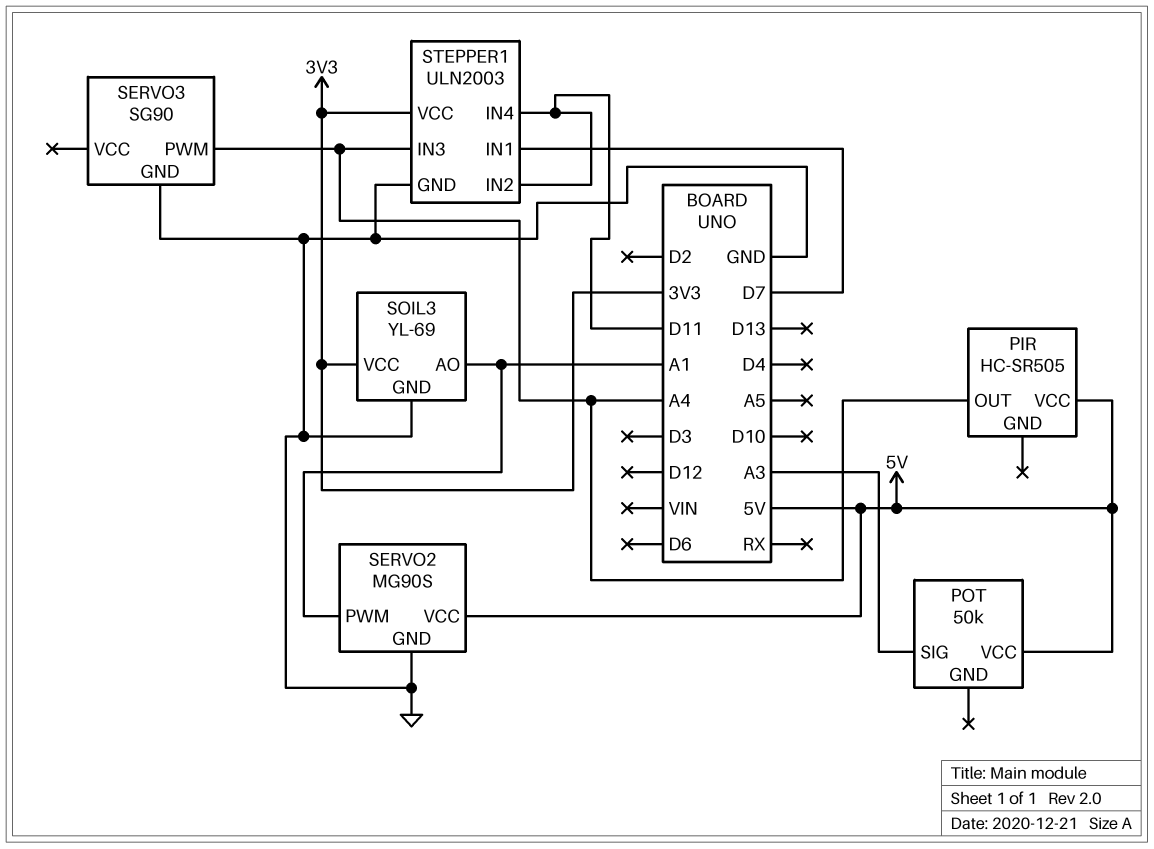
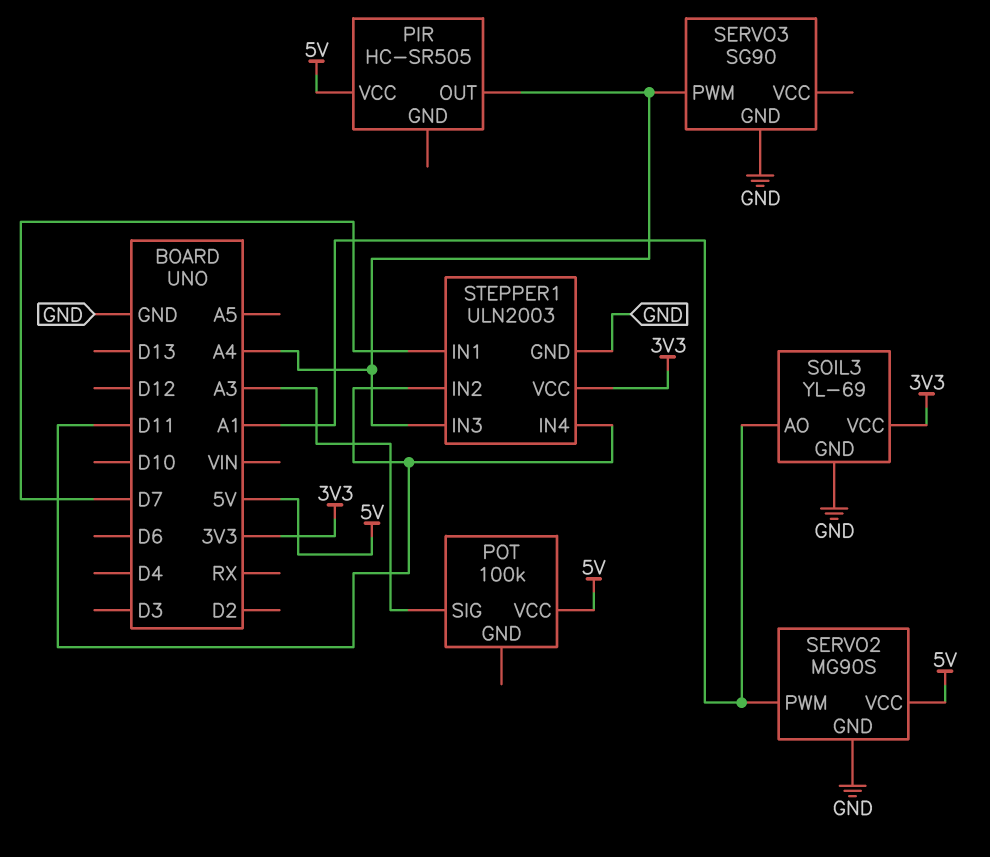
POT: 50k -> 100k

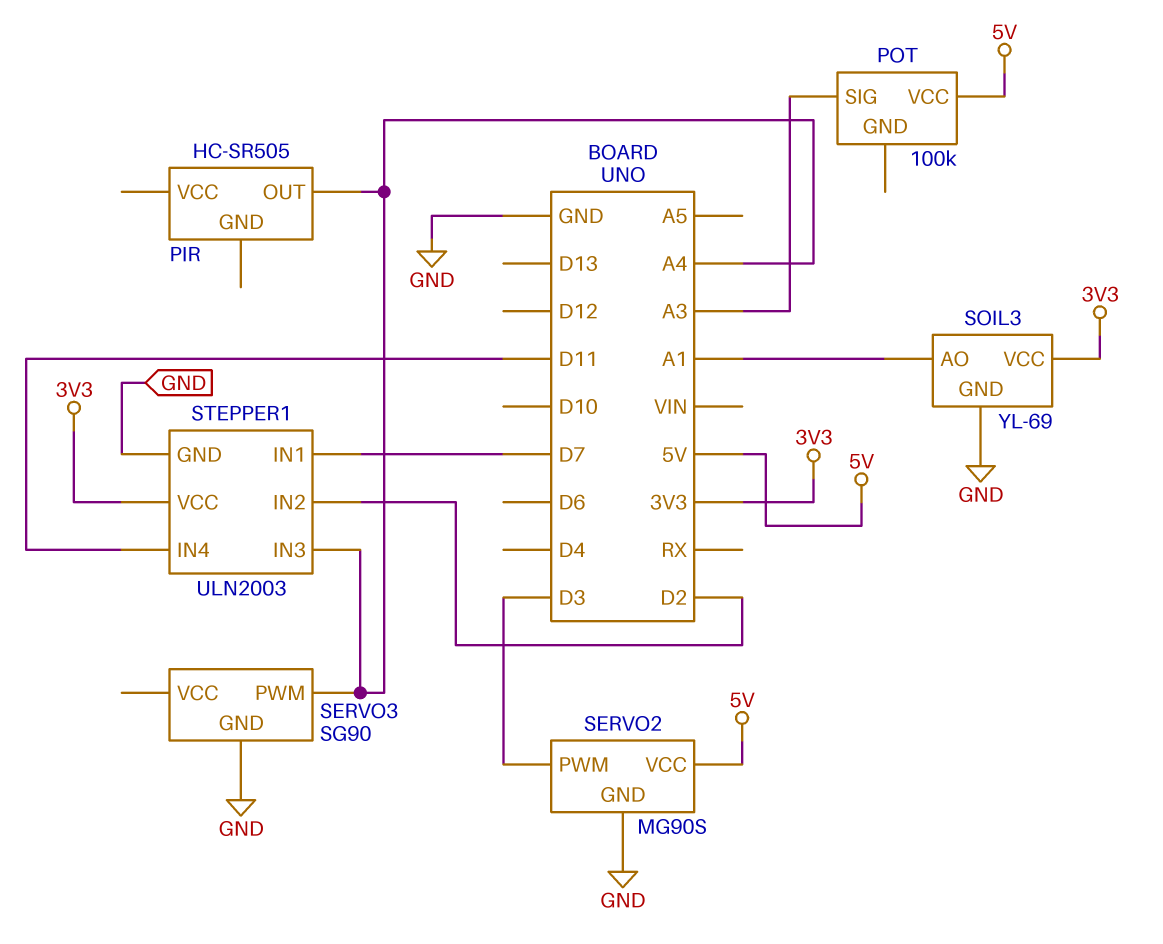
PIR pin VCC: 5V -> none
SERVO2 pin PWM: A1 -> D3
STEPPER1 pin IN2: D11 -> D2

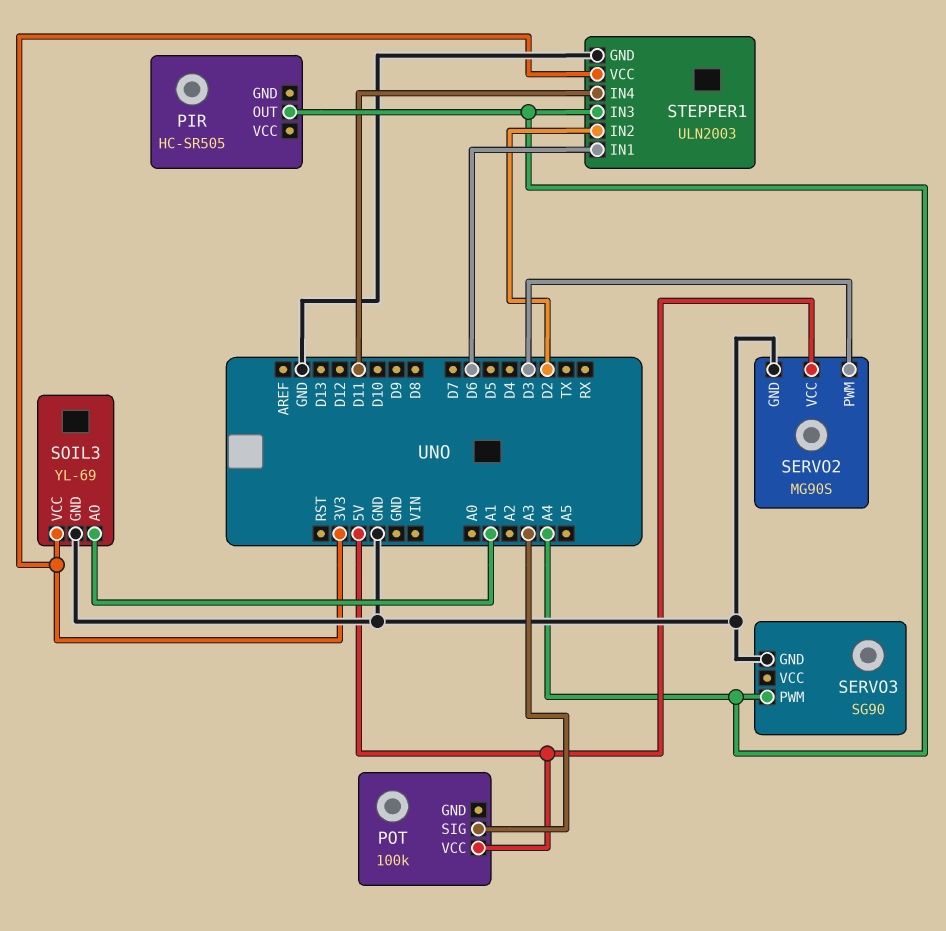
STEPPER1 pin IN1: D7 -> D6

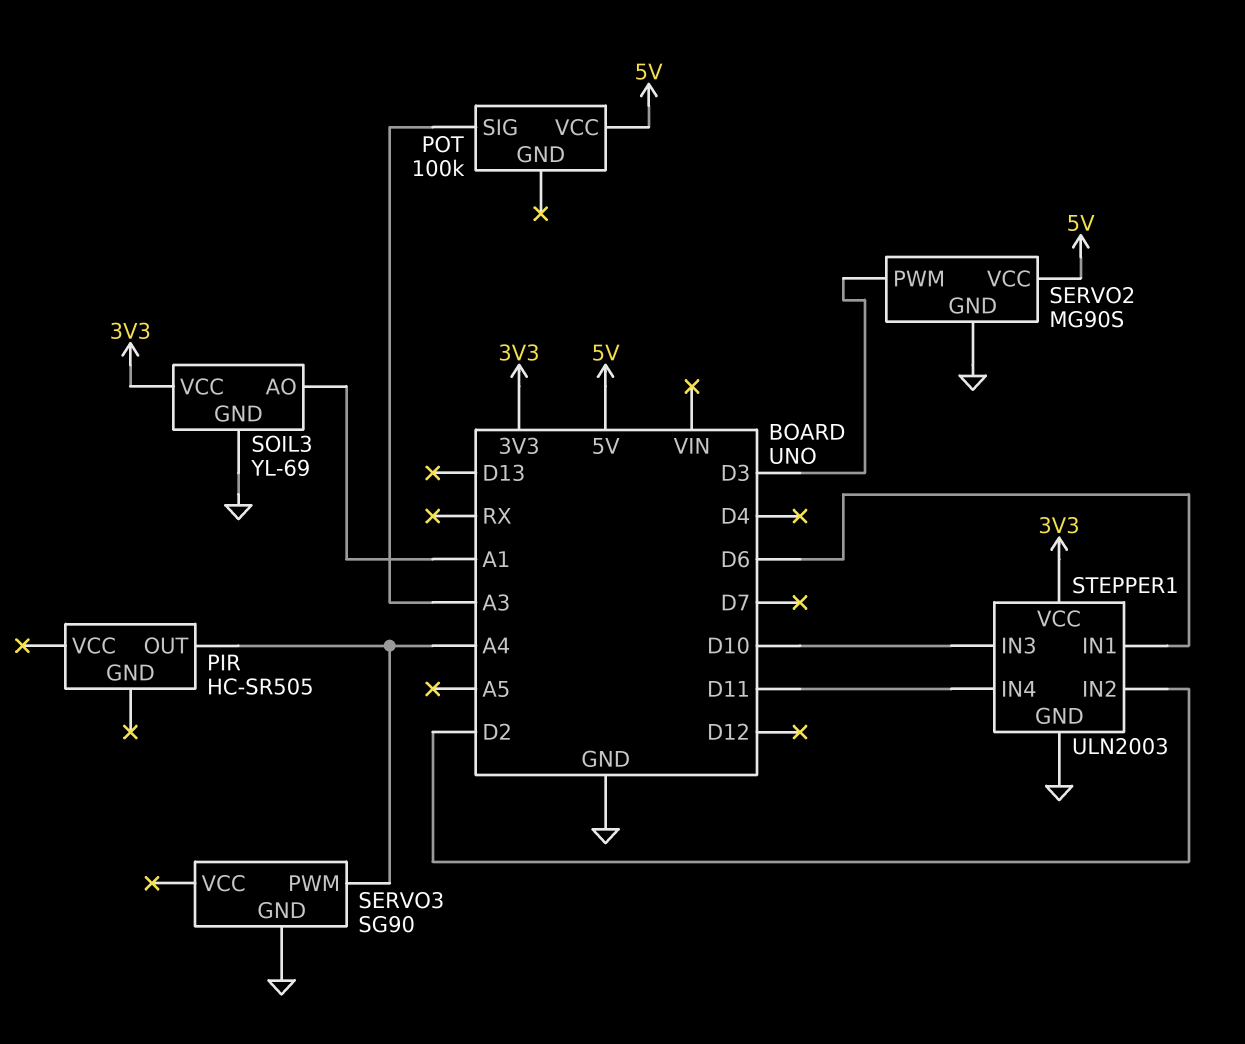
STEPPER1 pin IN3: A4 -> D10

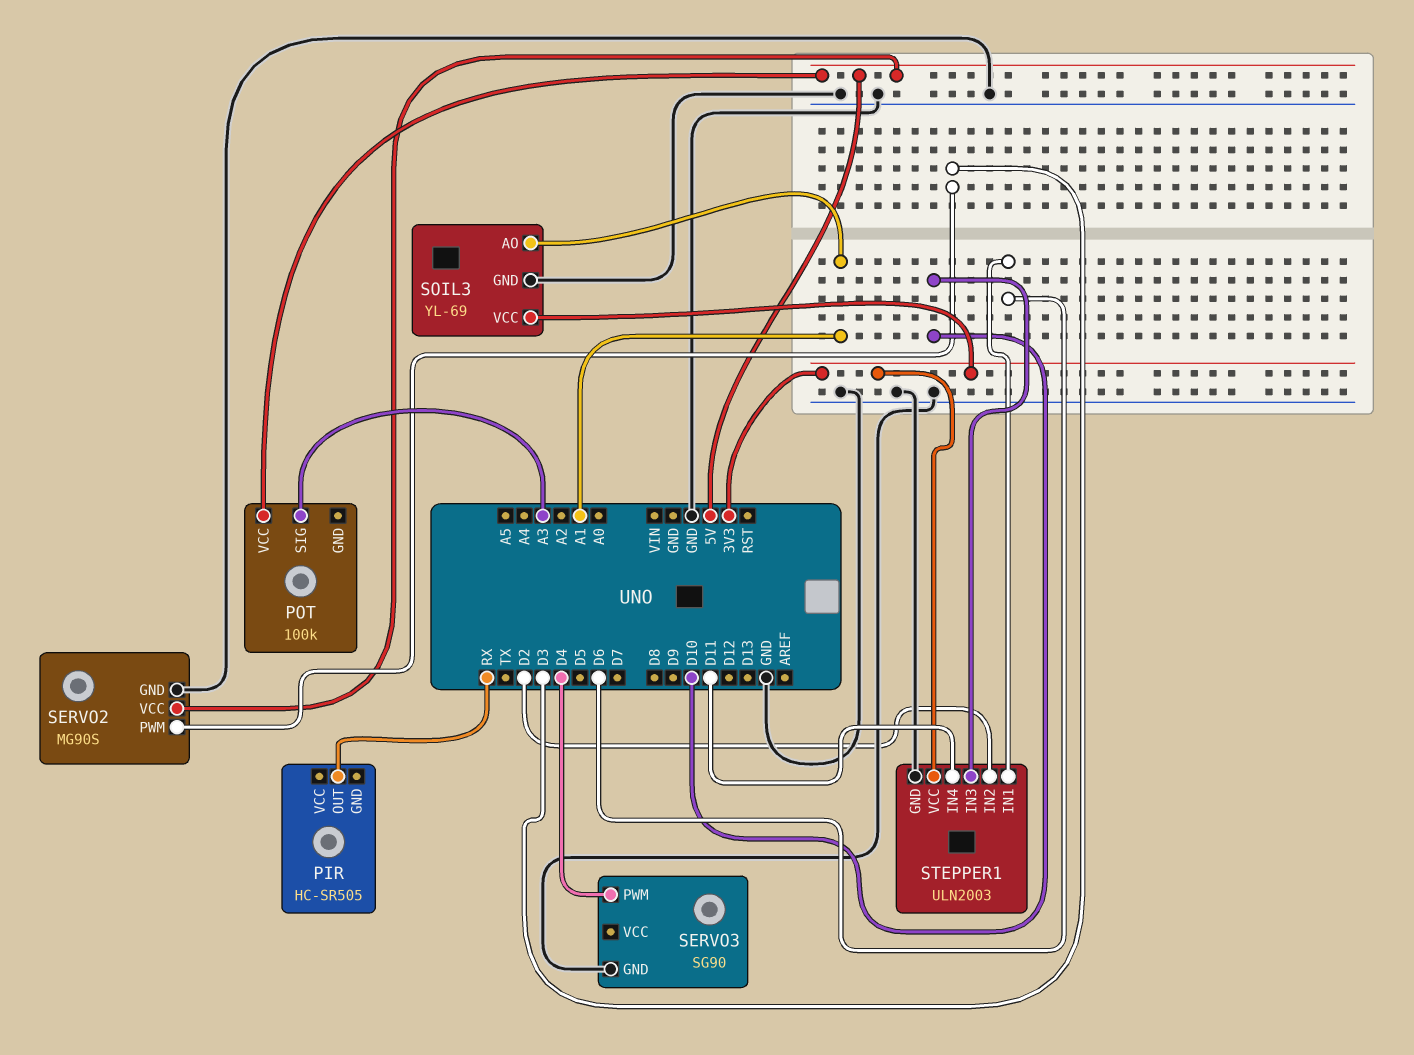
PIR pin OUT: A4 -> RX
SERVO3 pin PWM: A4 -> D4

